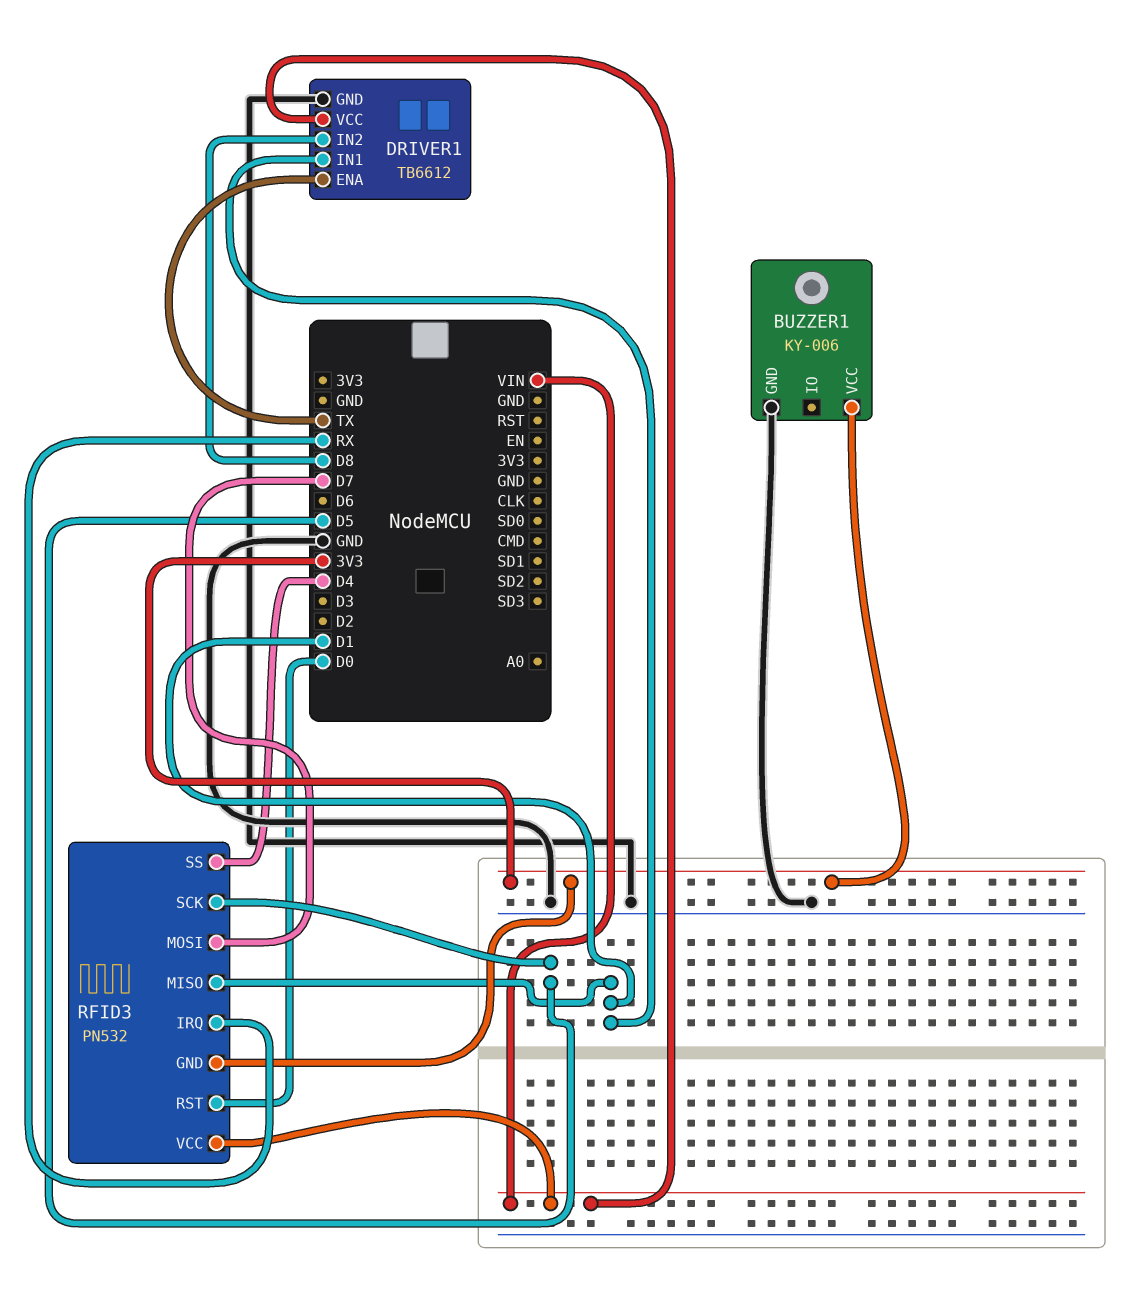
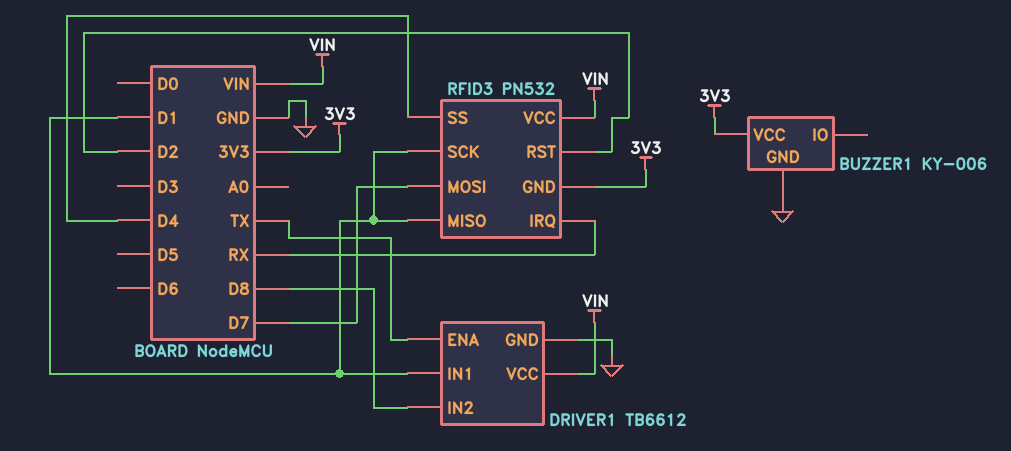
RFID3 pin RST: D0 -> D2
RFID3 pin SCK: D5 -> D1

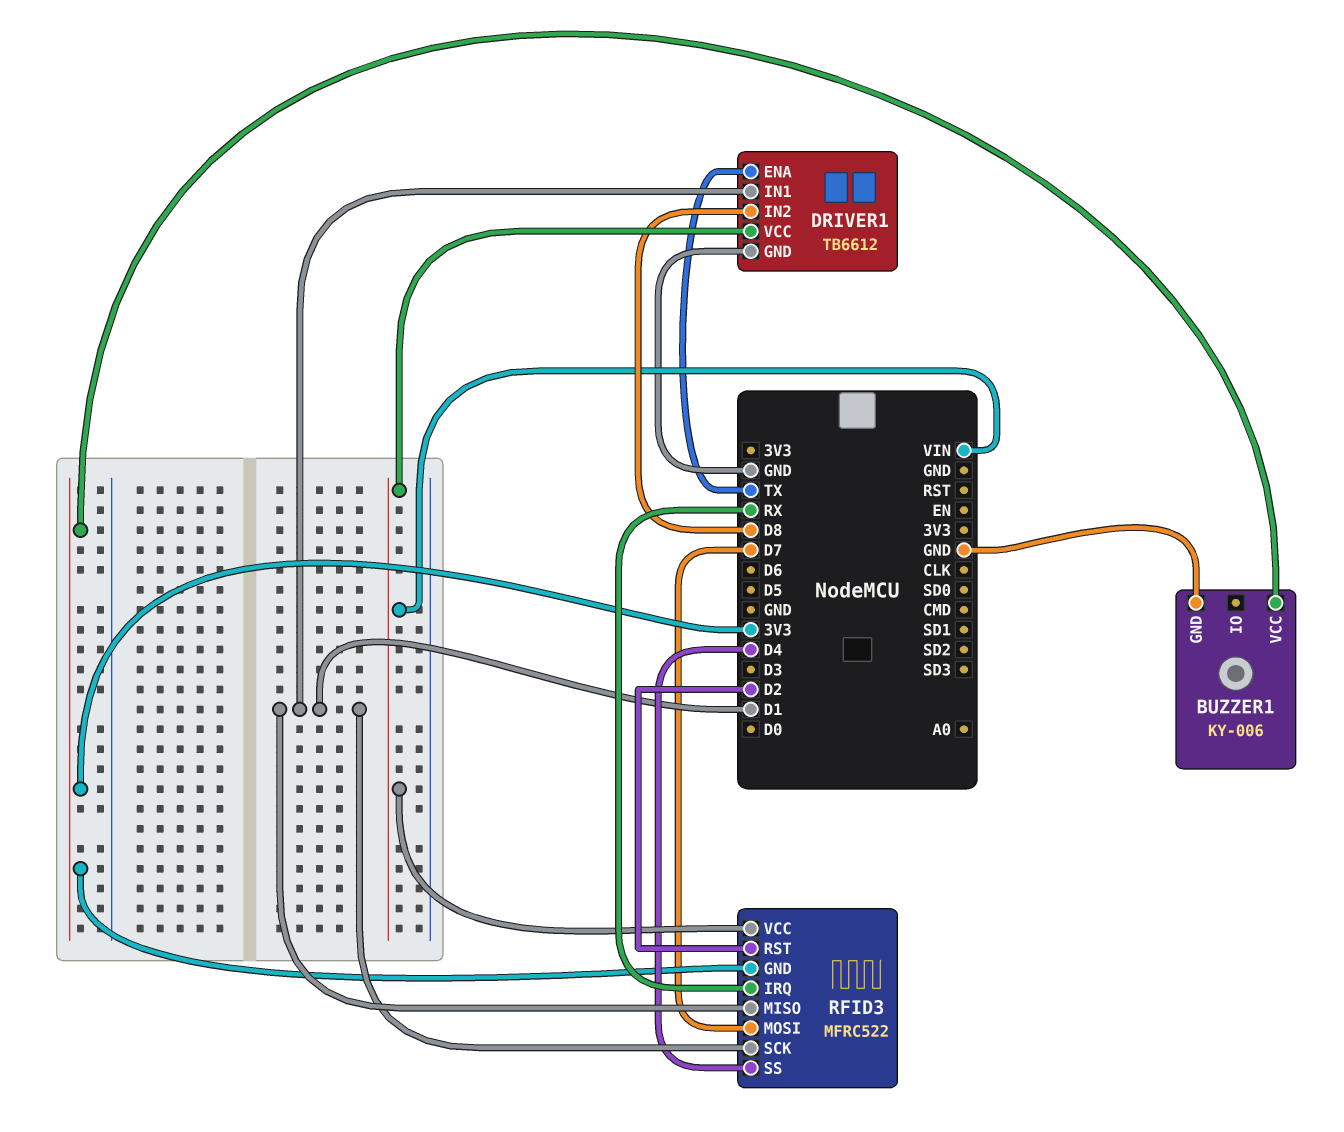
RFID3: PN532 -> MFRC522

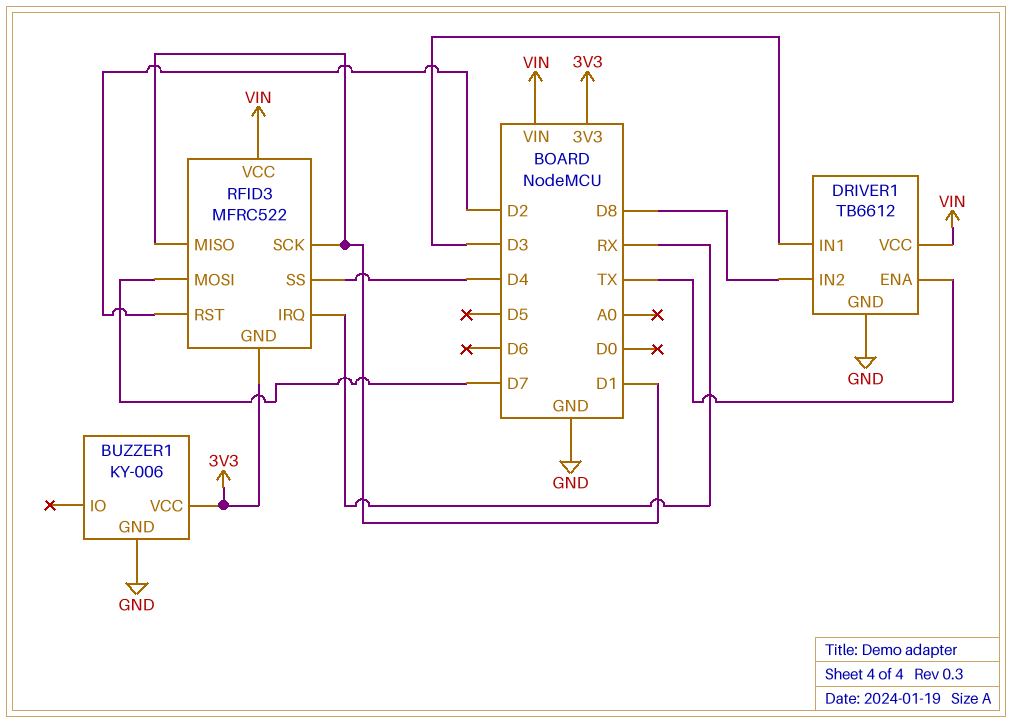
DRIVER1 pin IN1: D1 -> D3

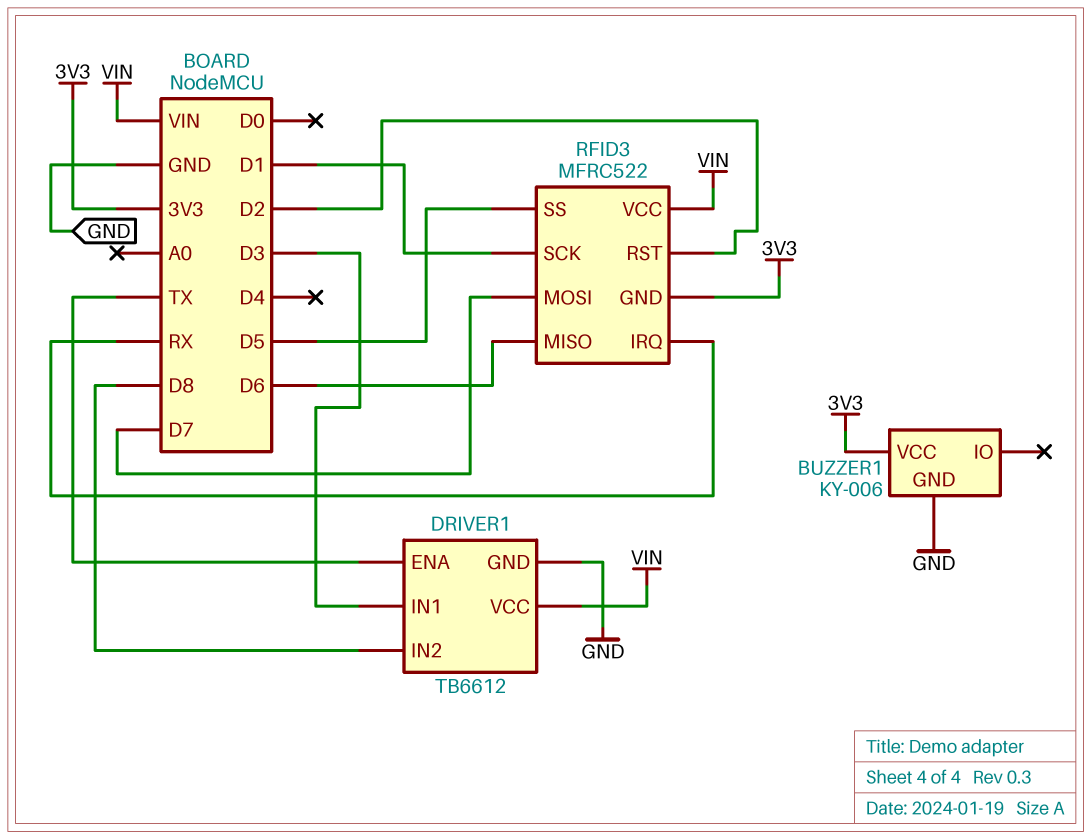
RFID3 pin MISO: D1 -> D6
RFID3 pin SS: D4 -> D5

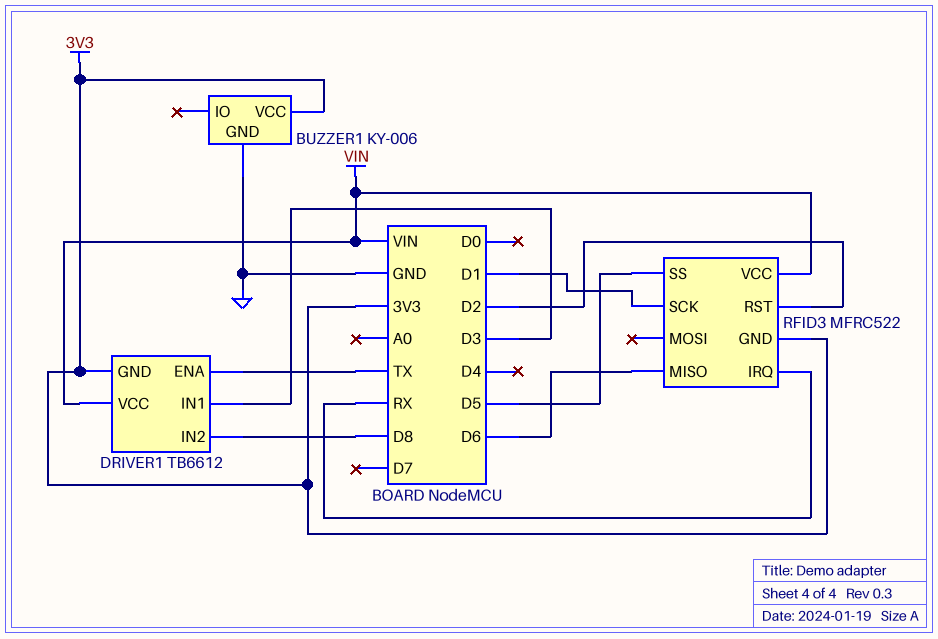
DRIVER1 pin GND: GND -> 3V3
RFID3 pin MOSI: D7 -> none

